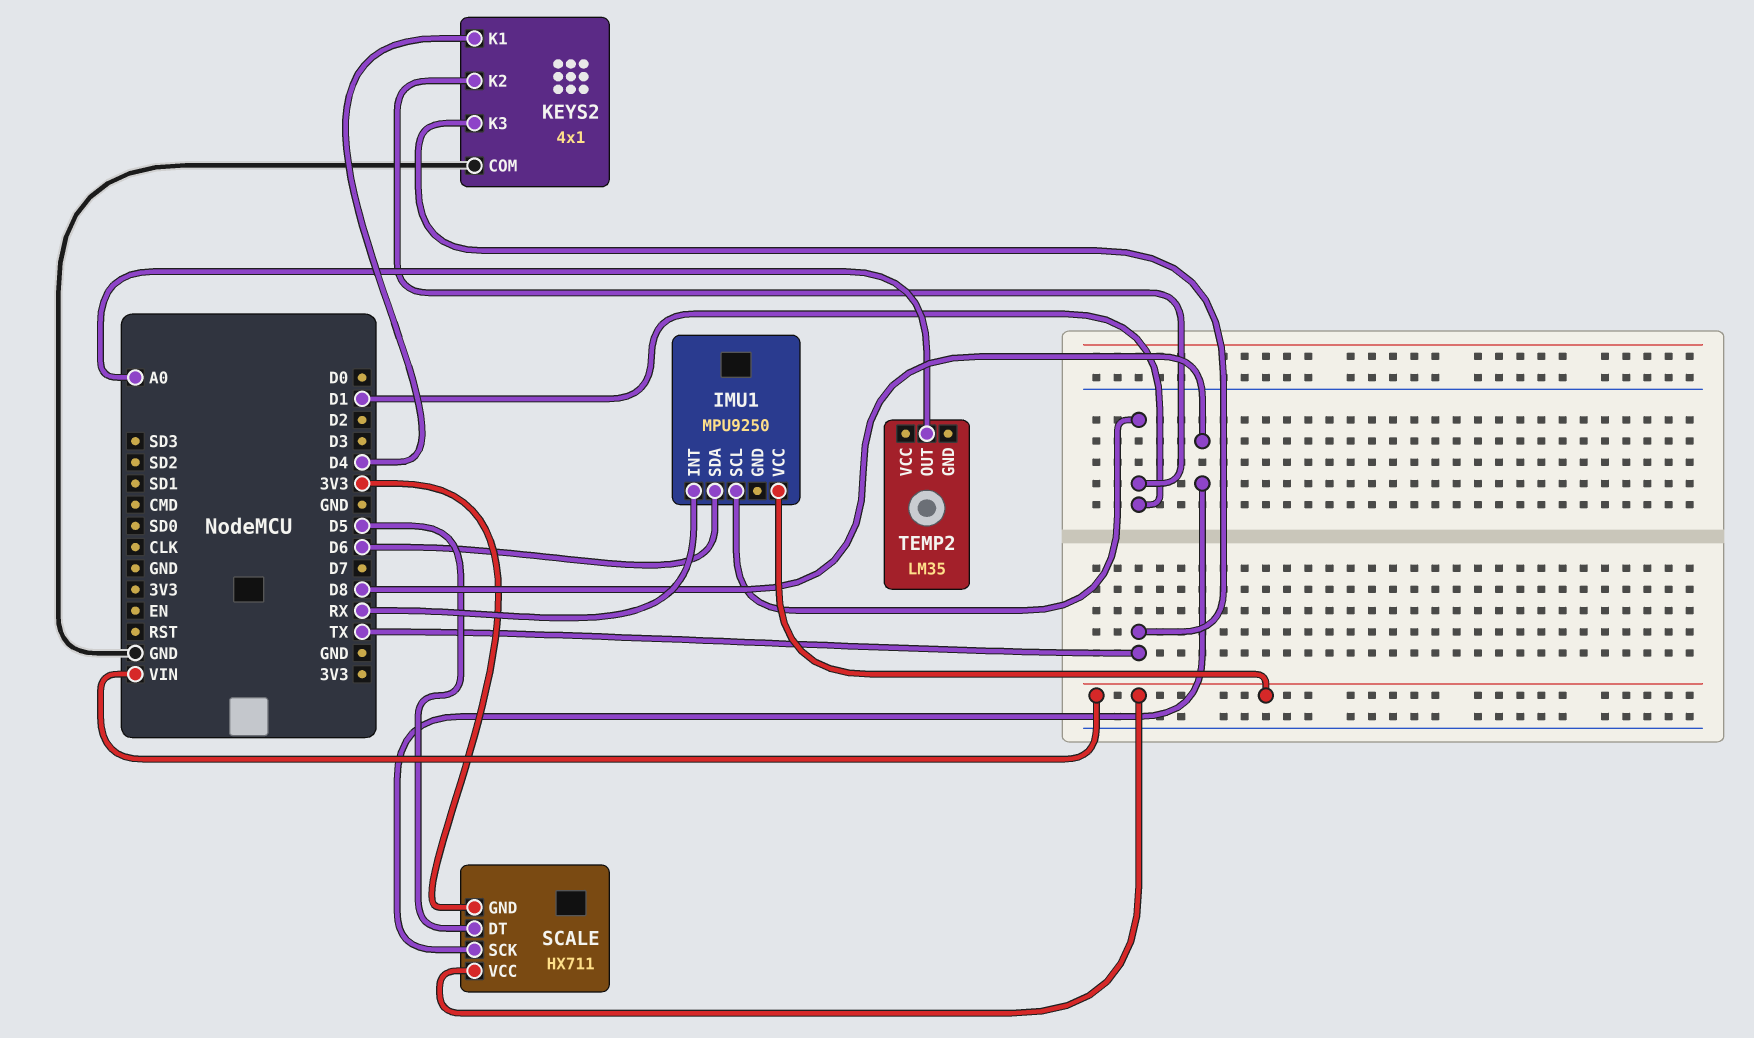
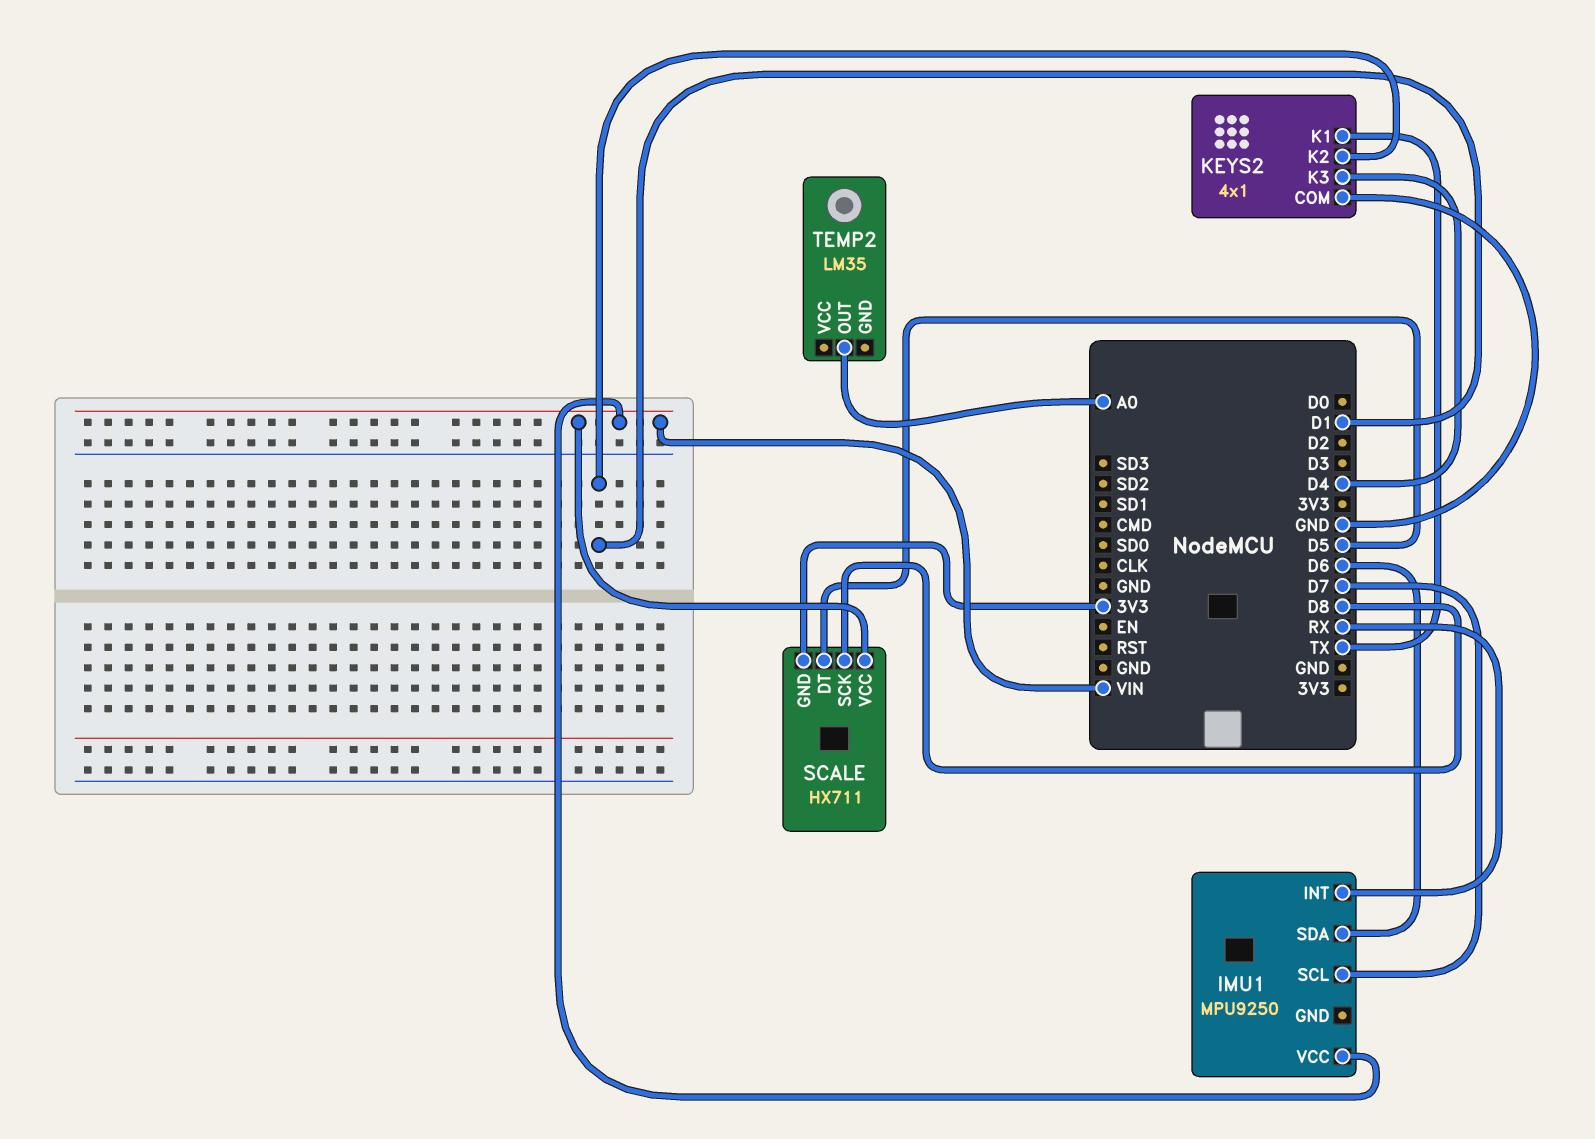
IMU1 pin SCL: D1 -> D7
KEYS2 pin K1: D4 -> TX
KEYS2 pin K3: TX -> D4

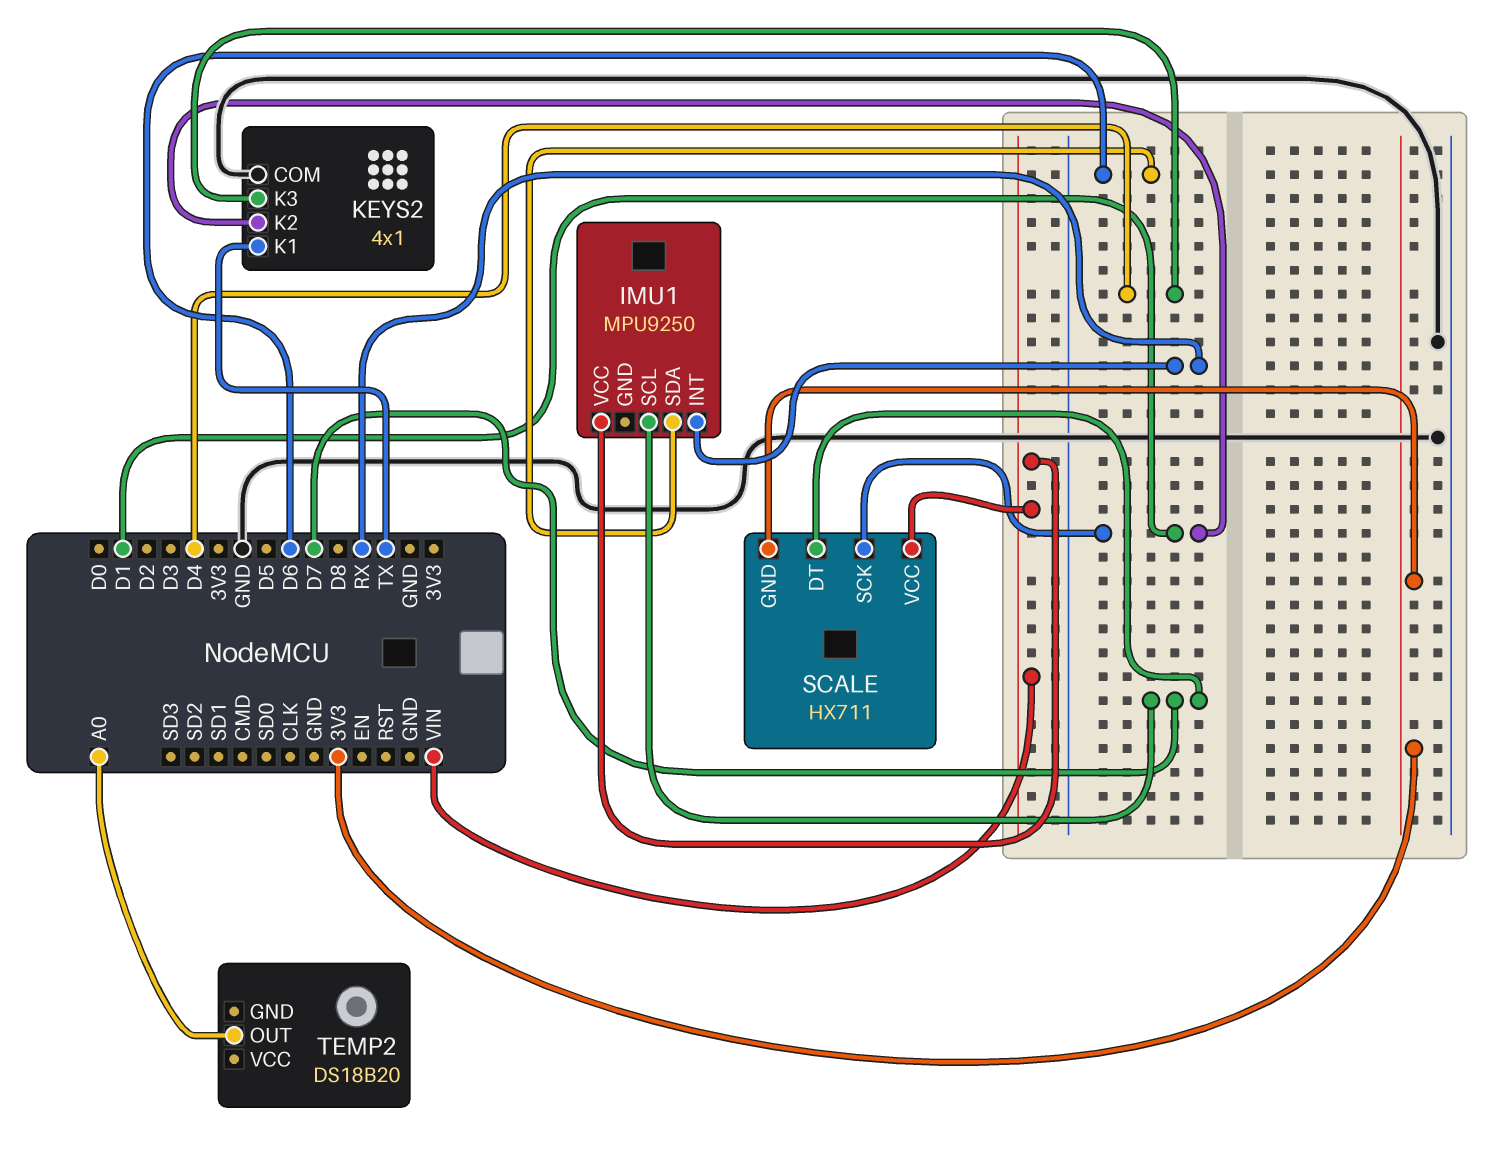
SCALE pin DT: D5 -> D7
SCALE pin SCK: D8 -> D1
TEMP2: LM35 -> DS18B20

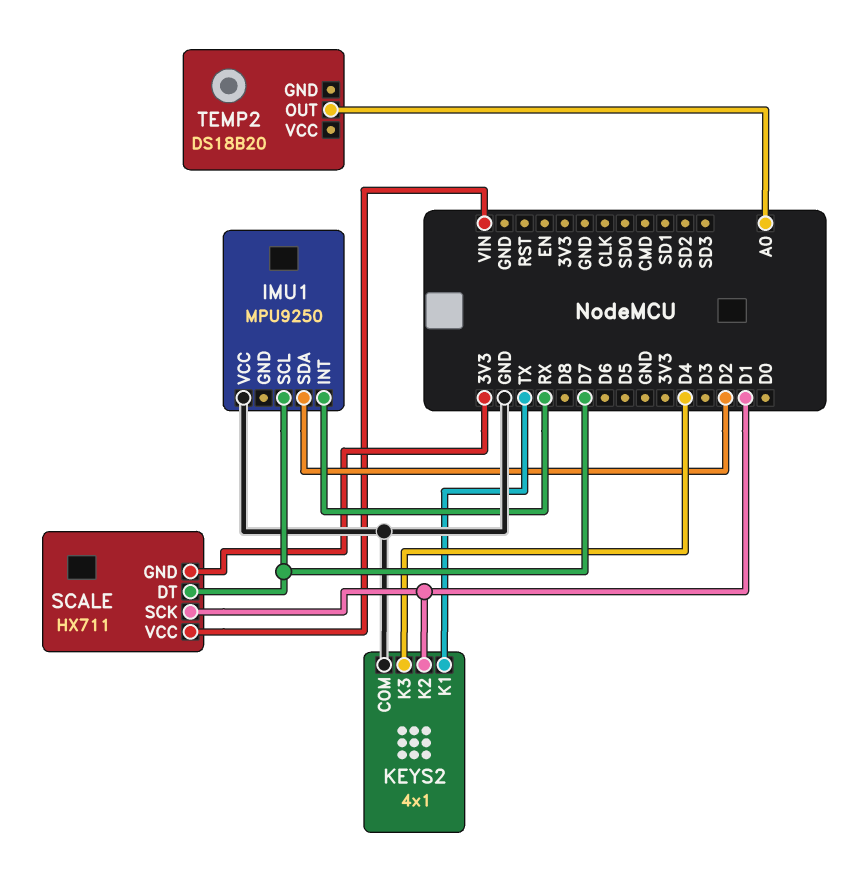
IMU1 pin SDA: D6 -> D2
IMU1 pin VCC: VIN -> GND

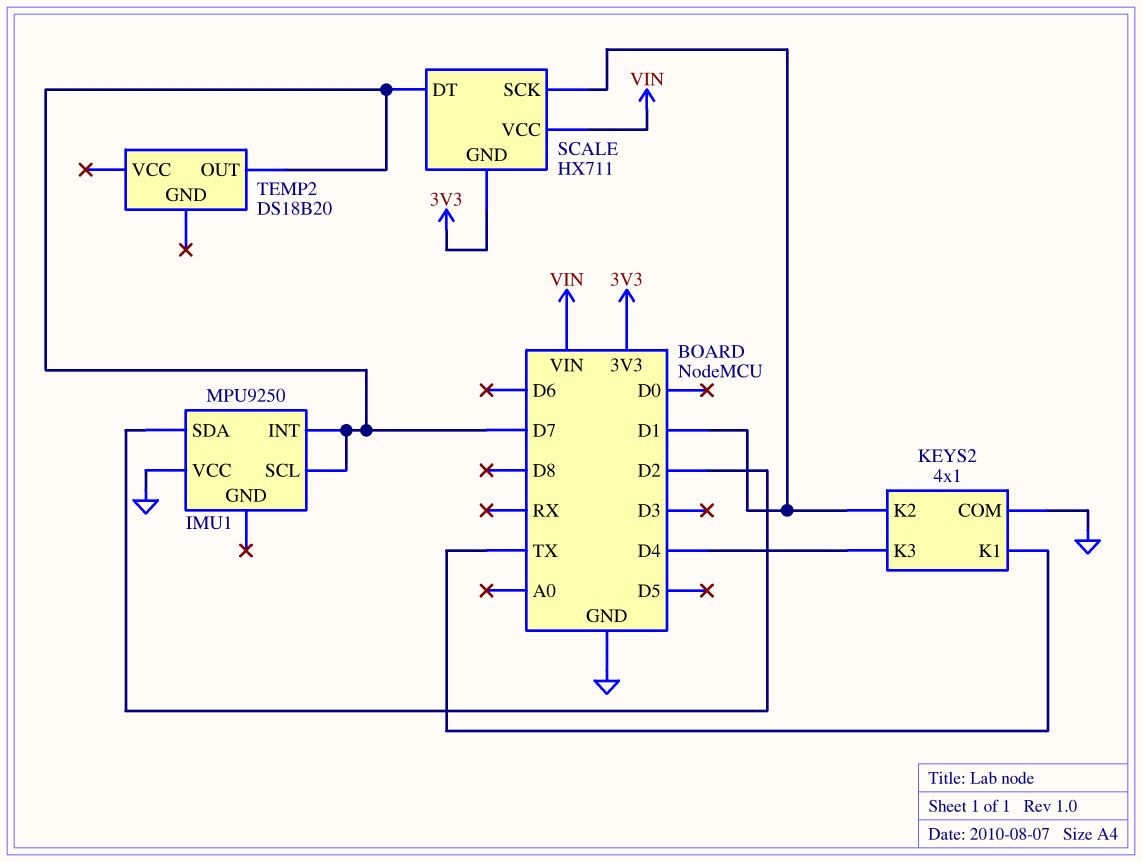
IMU1 pin INT: RX -> D7
TEMP2 pin OUT: A0 -> D7

